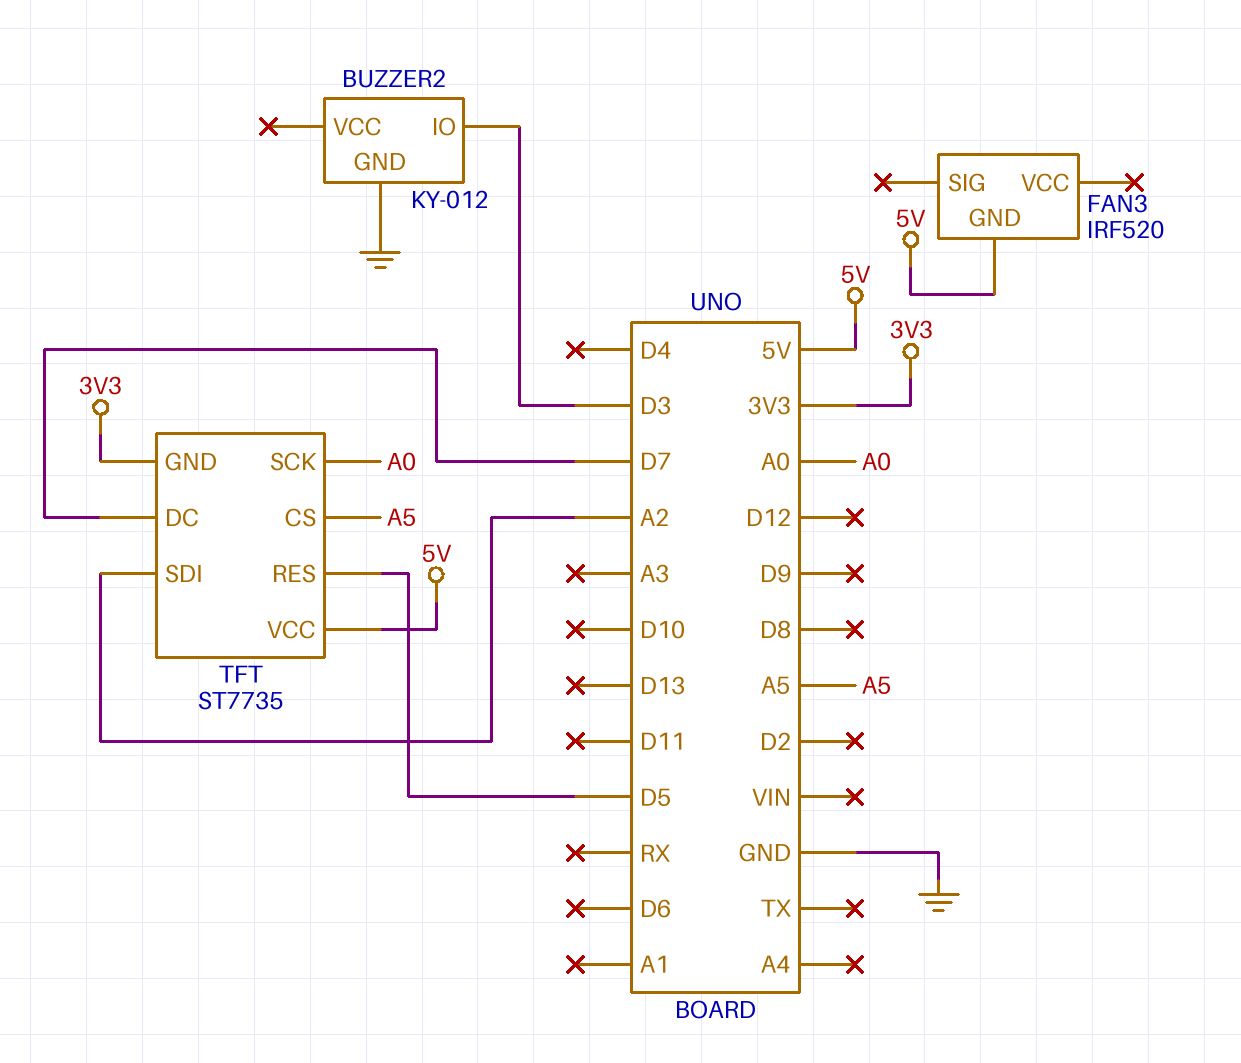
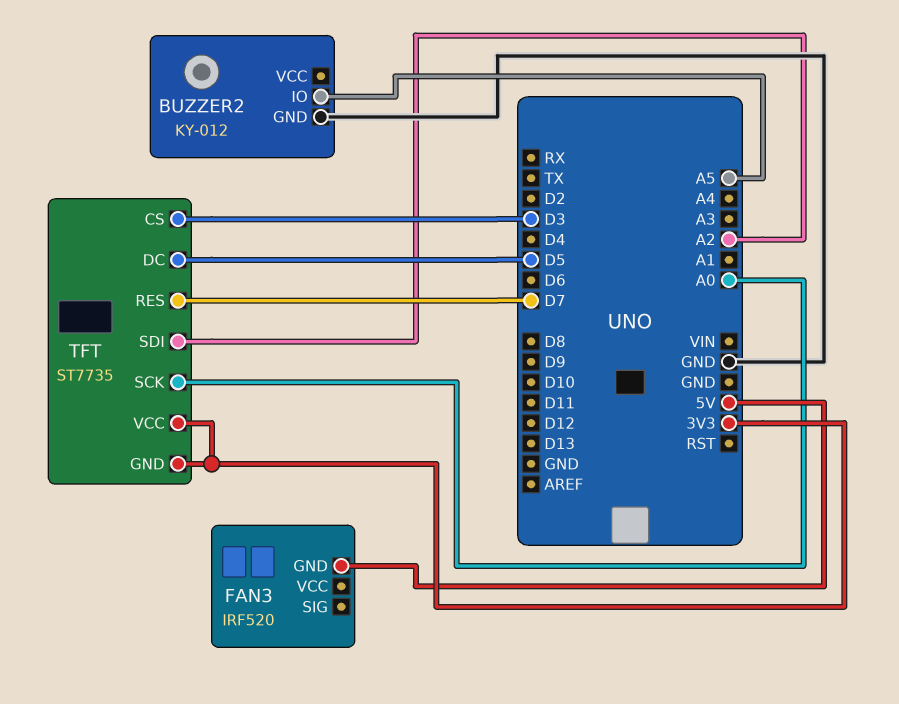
BUZZER2 pin IO: D3 -> A5
TFT pin CS: A5 -> D3
TFT pin DC: D7 -> D5
TFT pin RES: D5 -> D7
TFT pin VCC: 5V -> 3V3

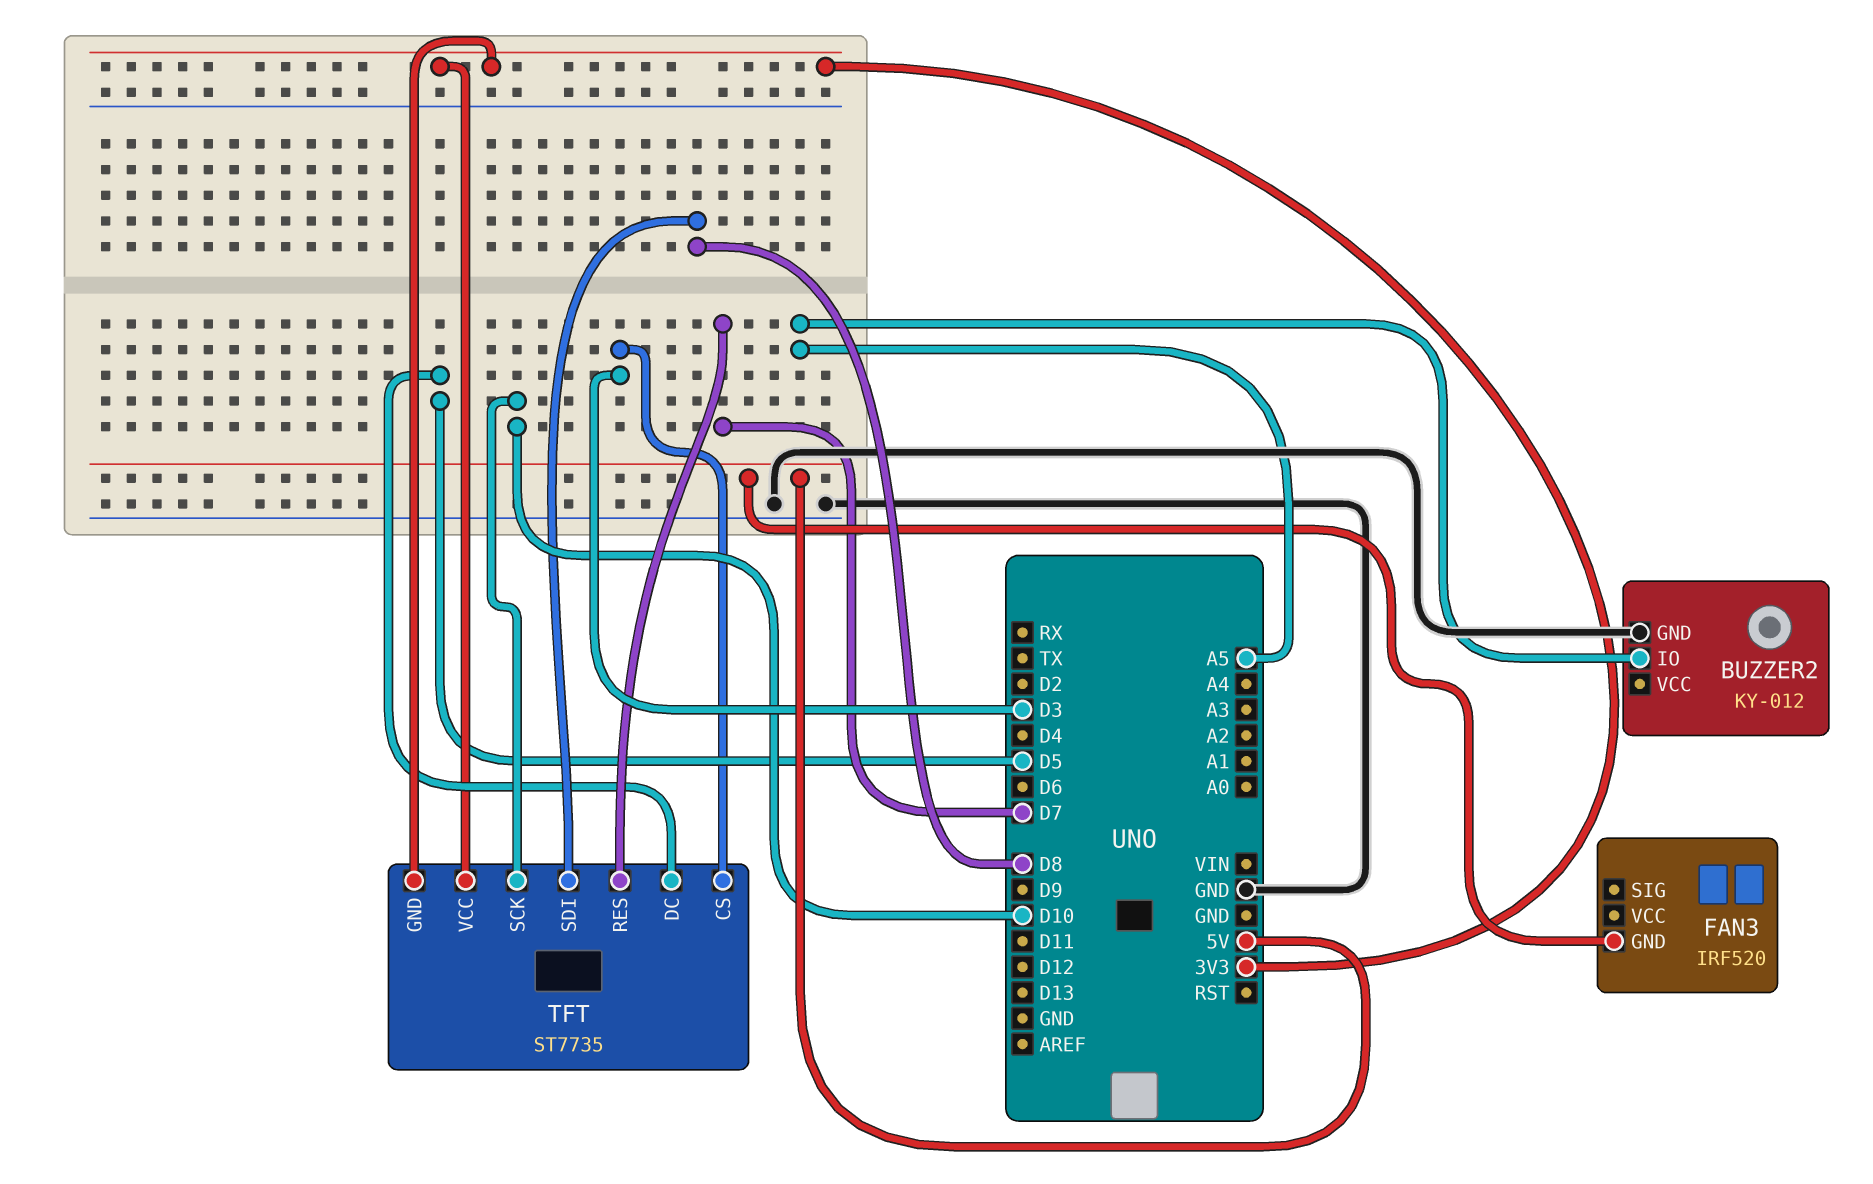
TFT pin SCK: A0 -> D10
TFT pin SDI: A2 -> D8

